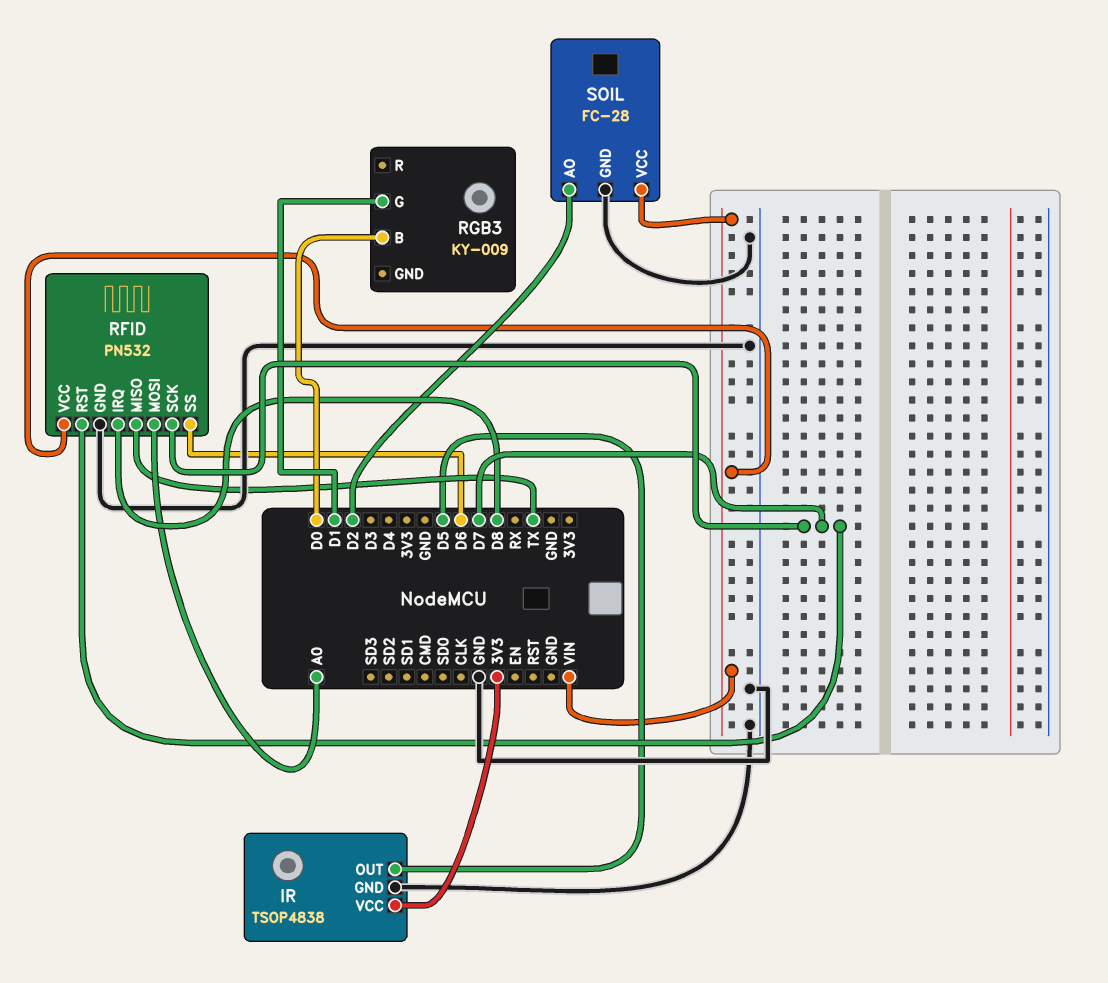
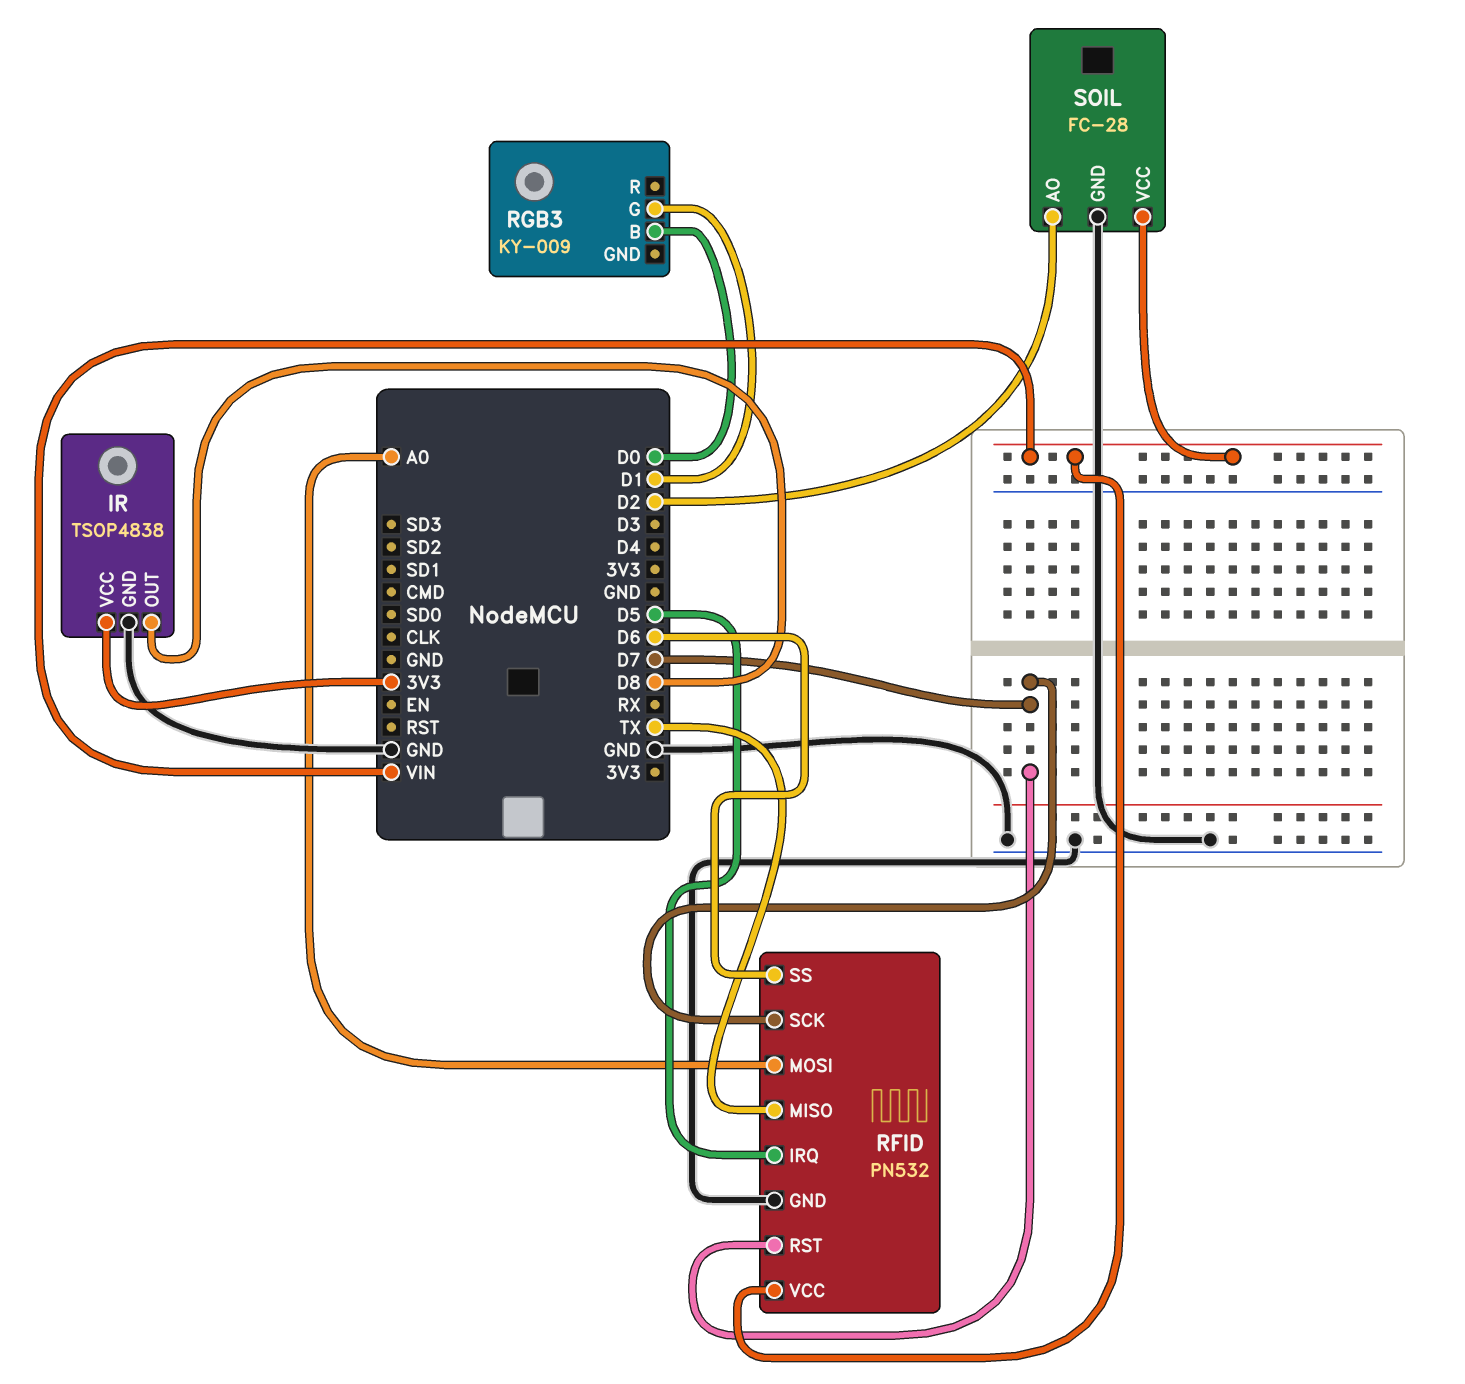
IR pin OUT: D5 -> D8
RFID pin IRQ: D8 -> D5

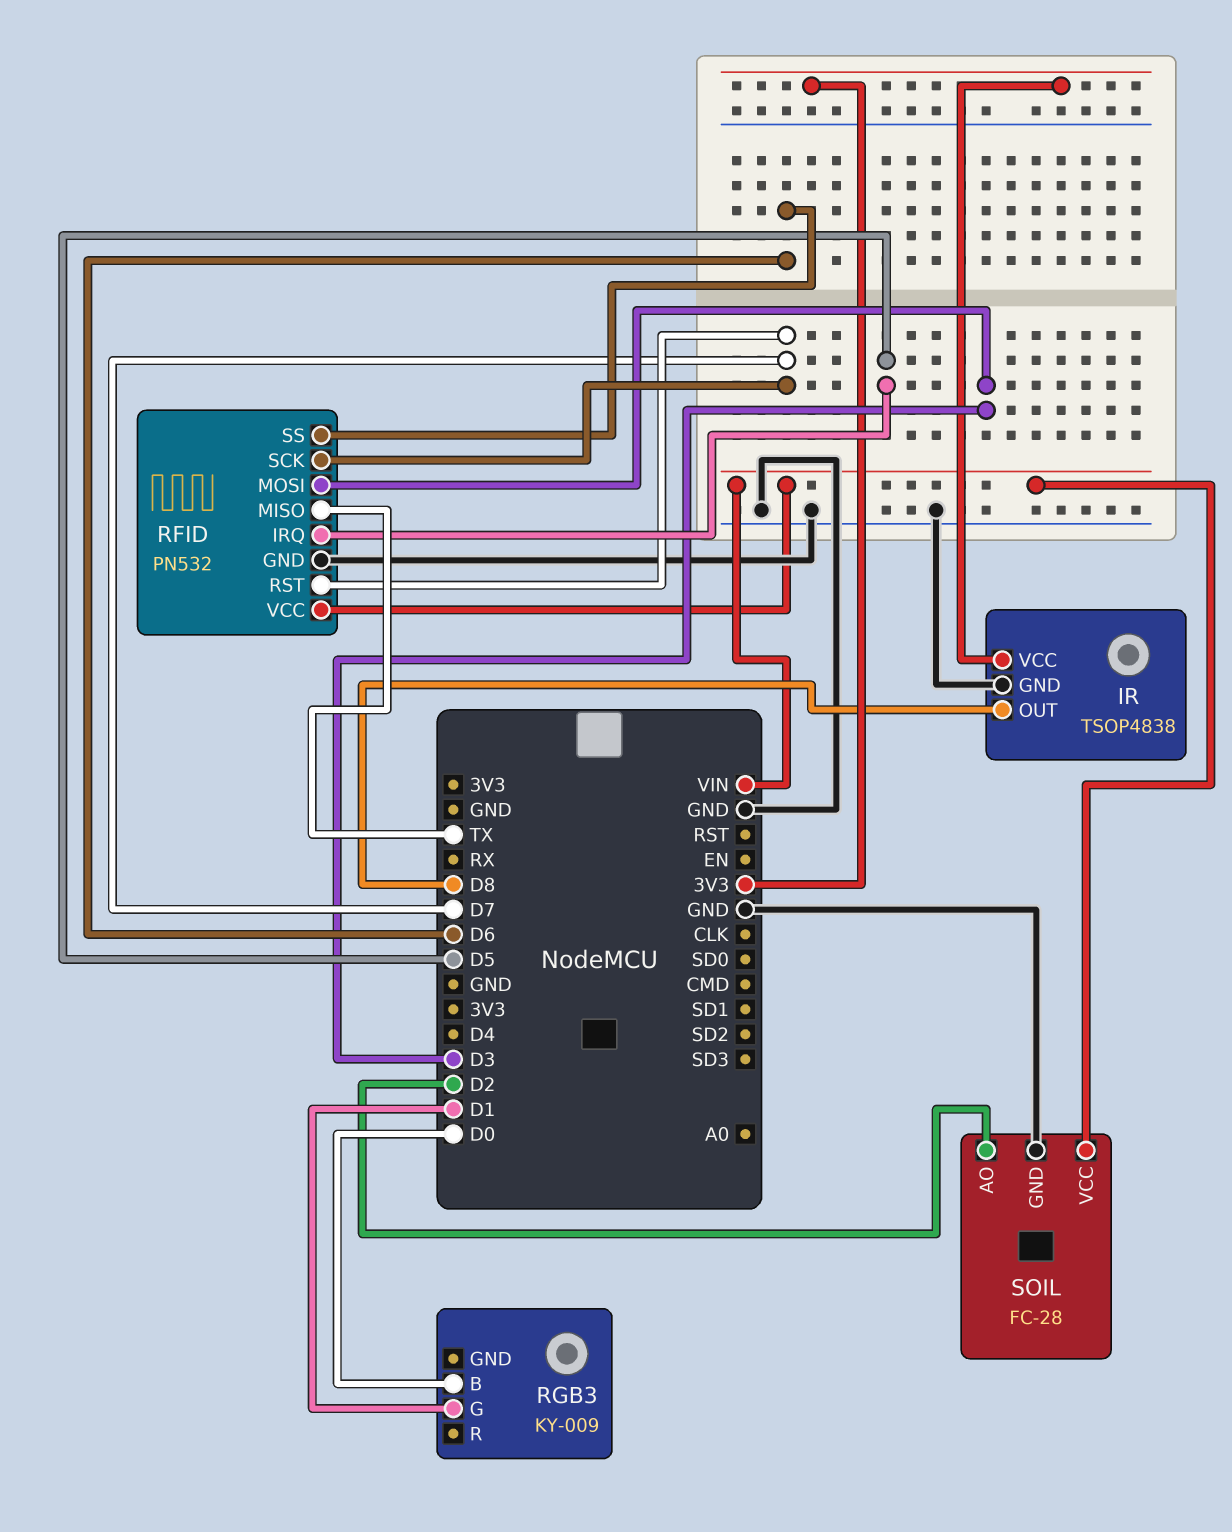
RFID pin MOSI: A0 -> D3

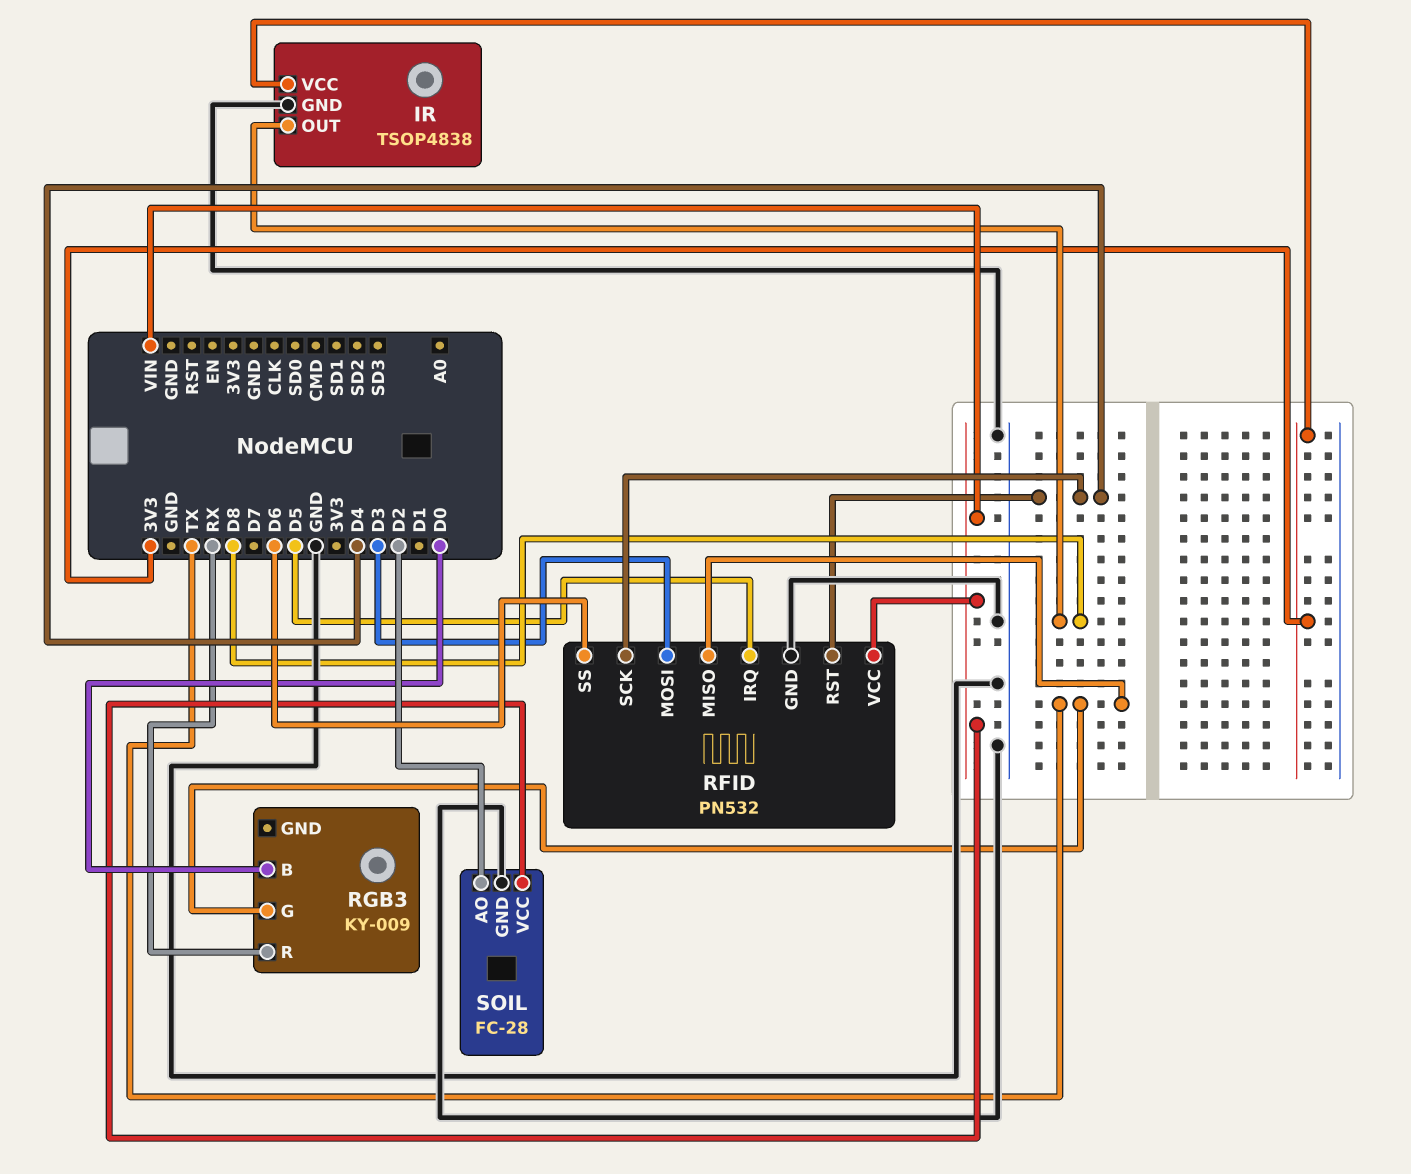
RFID pin RST: D7 -> D4
RFID pin SCK: D7 -> D4
RGB3 pin G: D1 -> TX
RGB3 pin R: none -> RX

